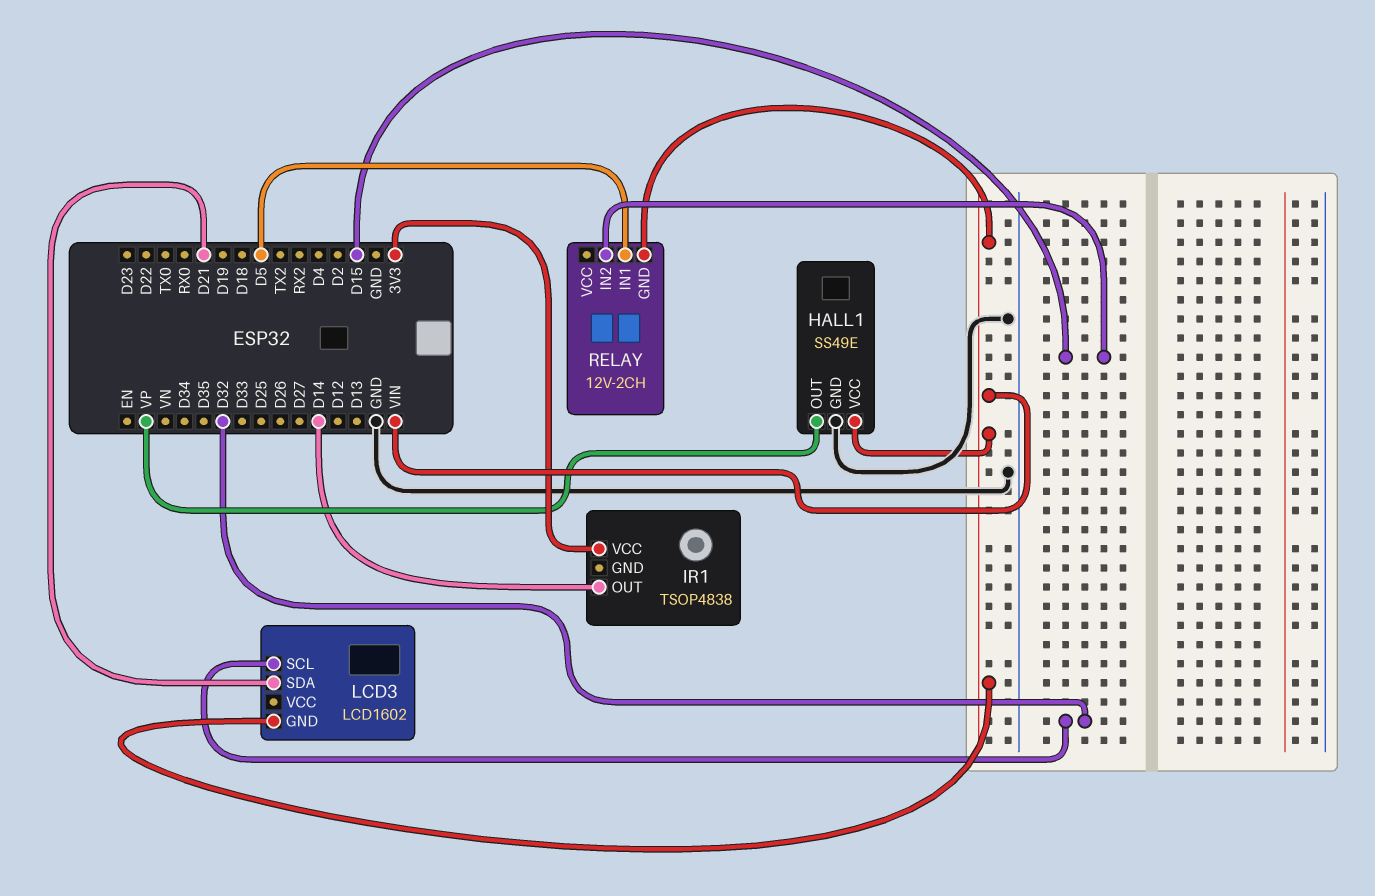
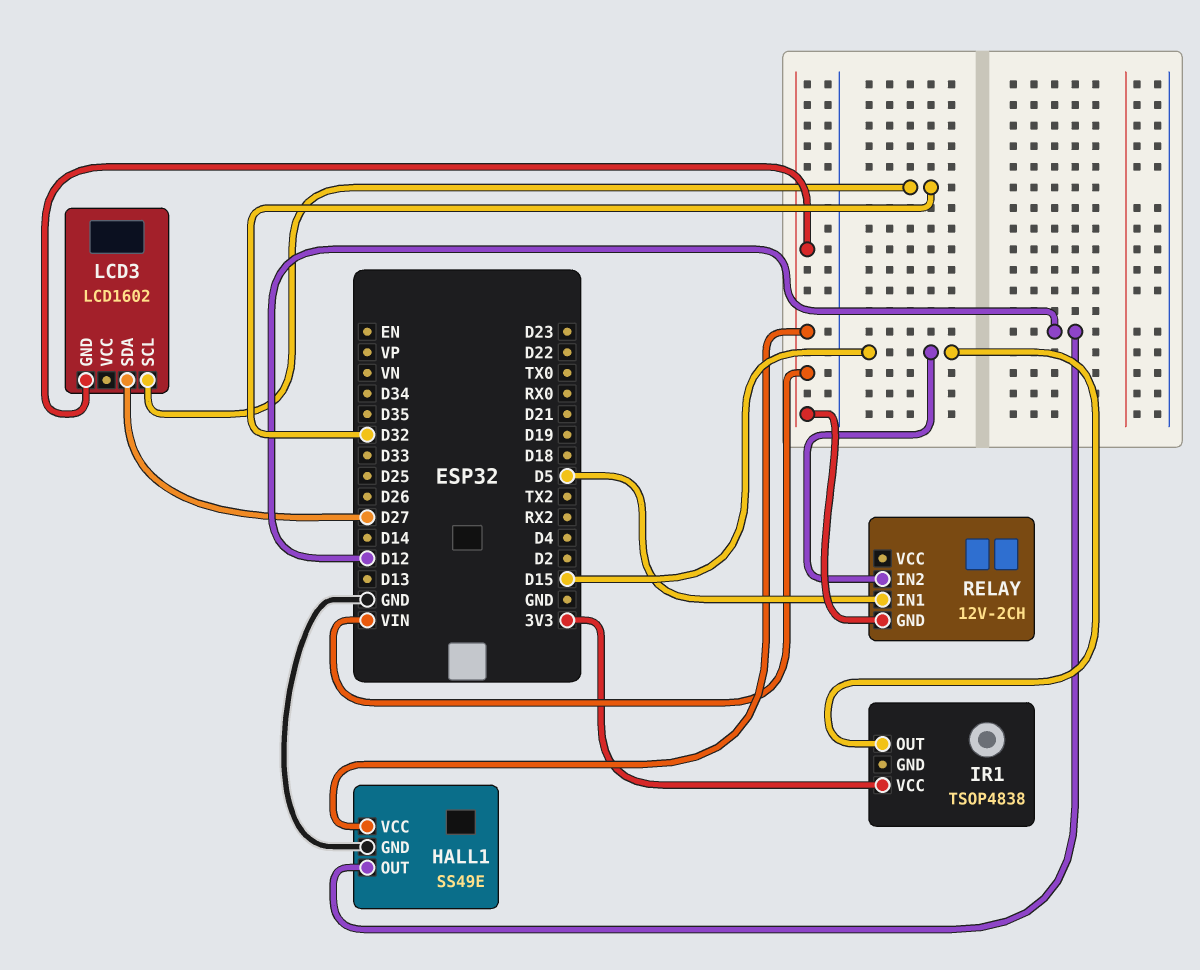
HALL1 pin OUT: VP -> D12
IR1 pin OUT: D14 -> D15
LCD3 pin SDA: D21 -> D27

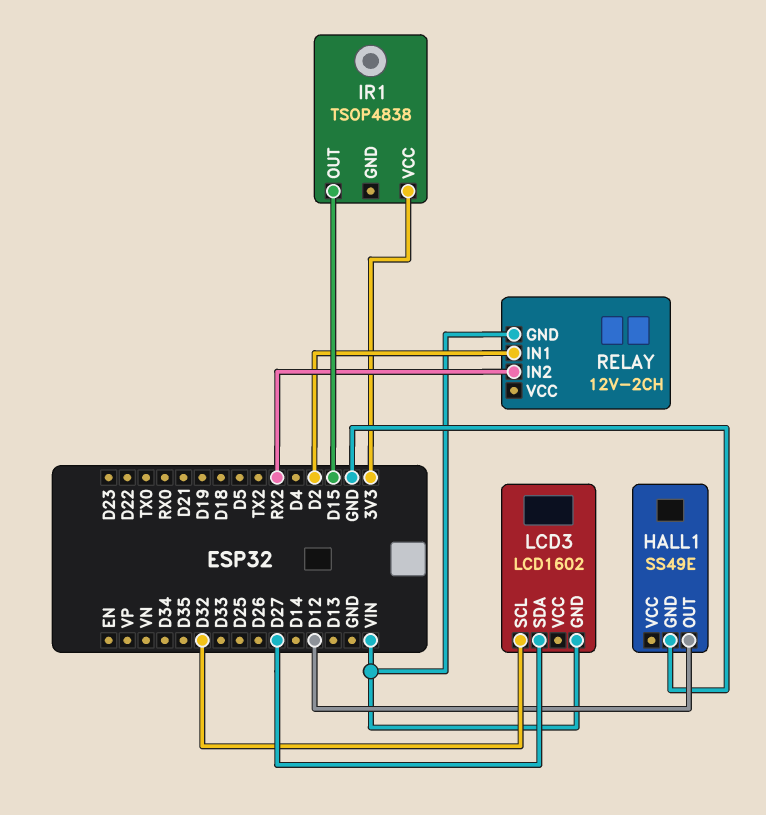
HALL1 pin VCC: VIN -> none
RELAY pin IN1: D5 -> D2
RELAY pin IN2: D15 -> RX2

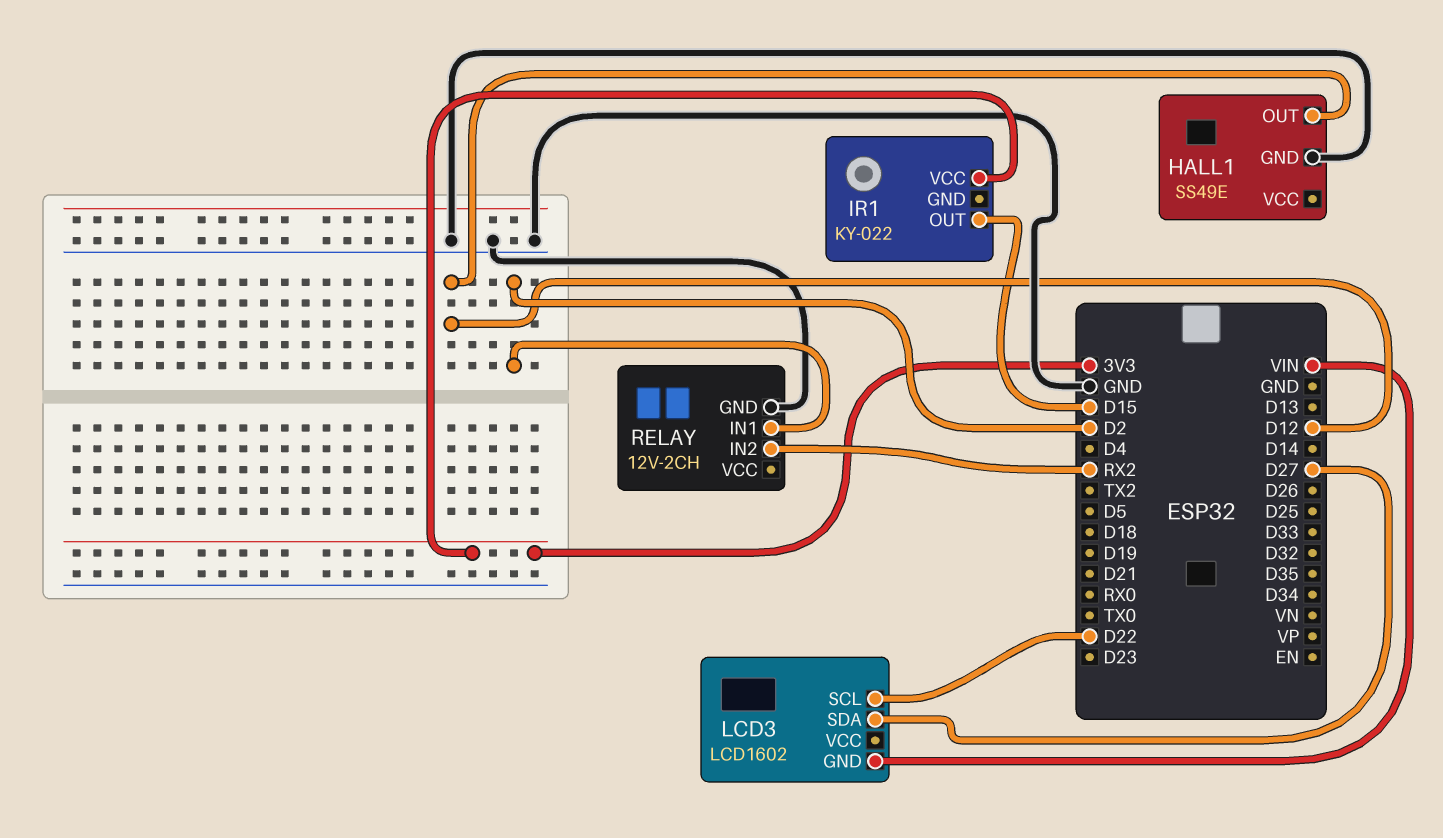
IR1: TSOP4838 -> KY-022
LCD3 pin SCL: D32 -> D22
RELAY pin GND: VIN -> GND

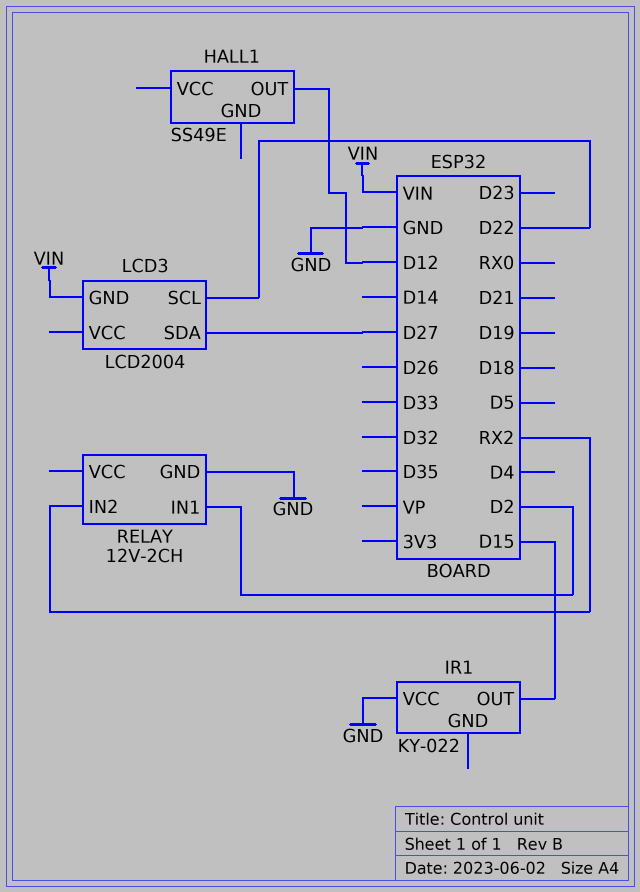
HALL1 pin GND: GND -> none
IR1 pin VCC: 3V3 -> GND
LCD3: LCD1602 -> LCD2004

